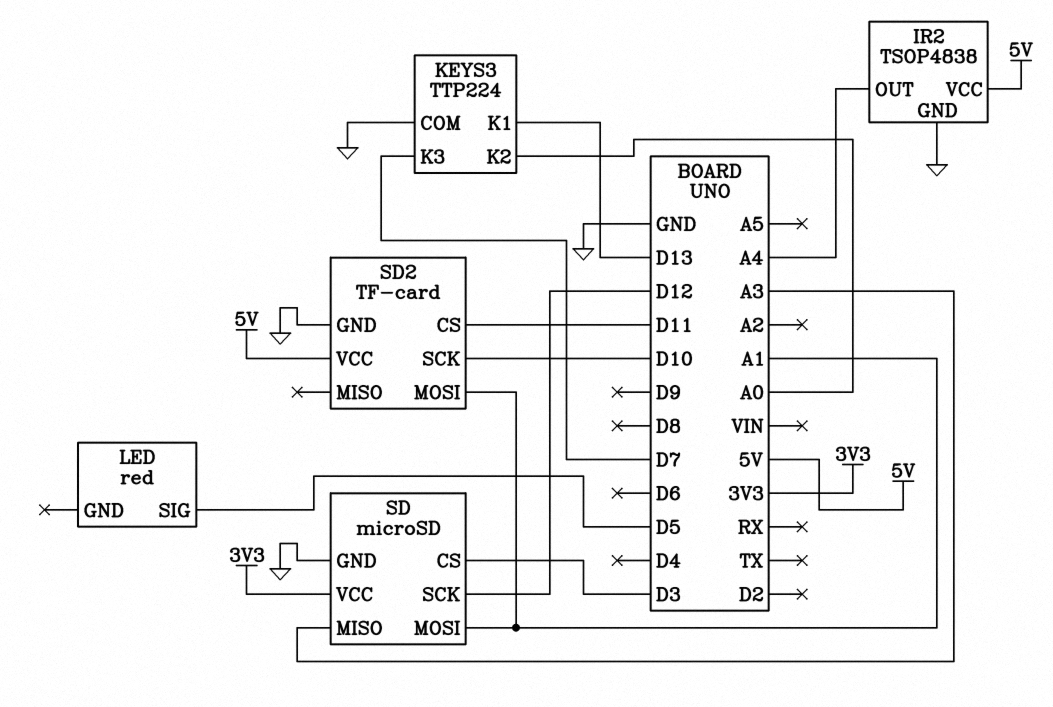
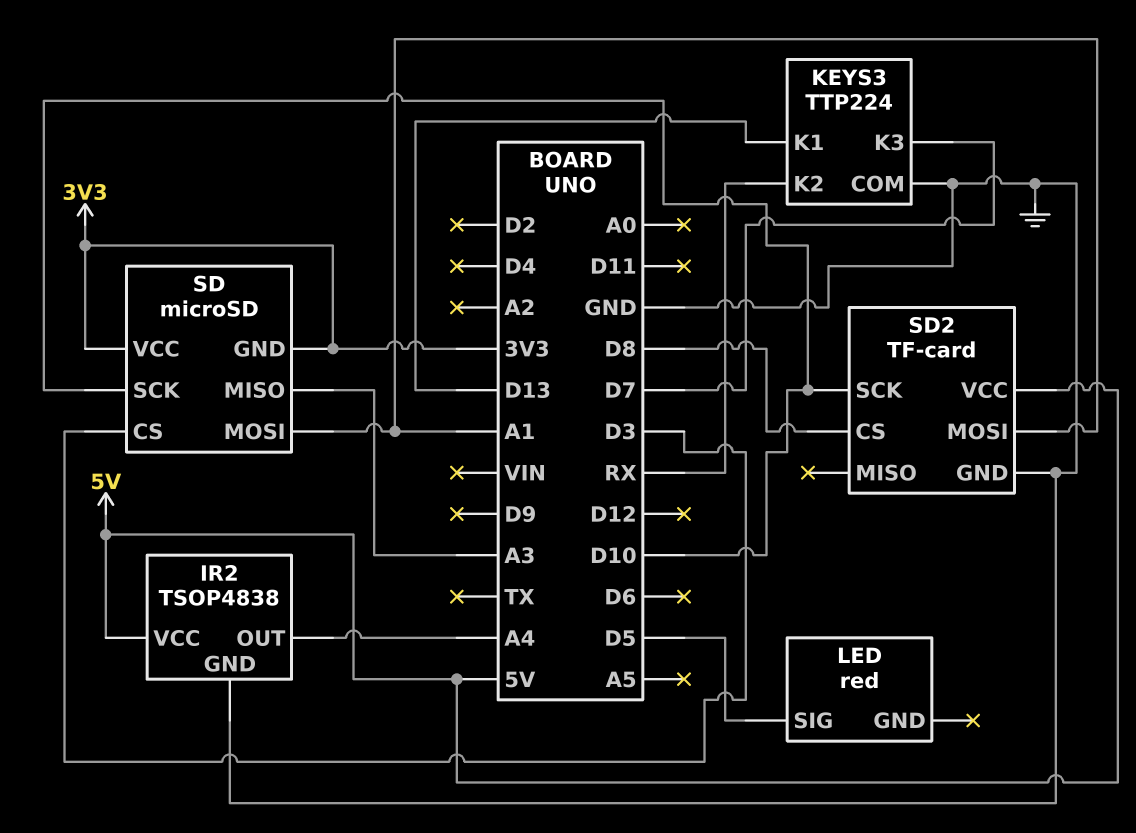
KEYS3 pin K2: A0 -> RX
SD pin GND: GND -> 3V3
SD pin SCK: D12 -> D10
SD2 pin CS: D11 -> D8

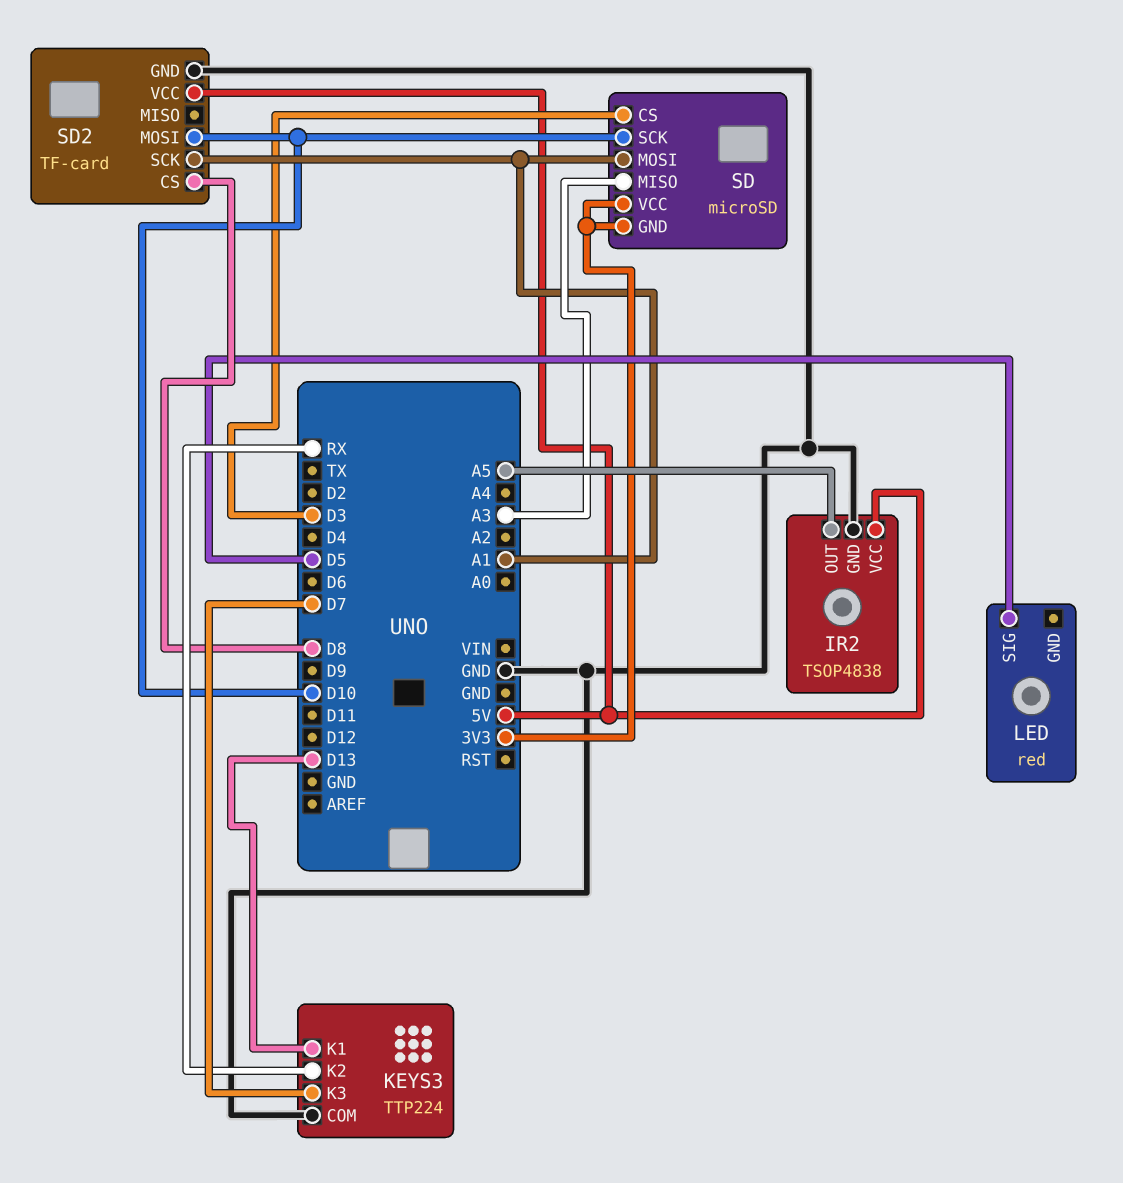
IR2 pin OUT: A4 -> A5
SD2 pin MOSI: A1 -> D10
SD2 pin SCK: D10 -> A1

